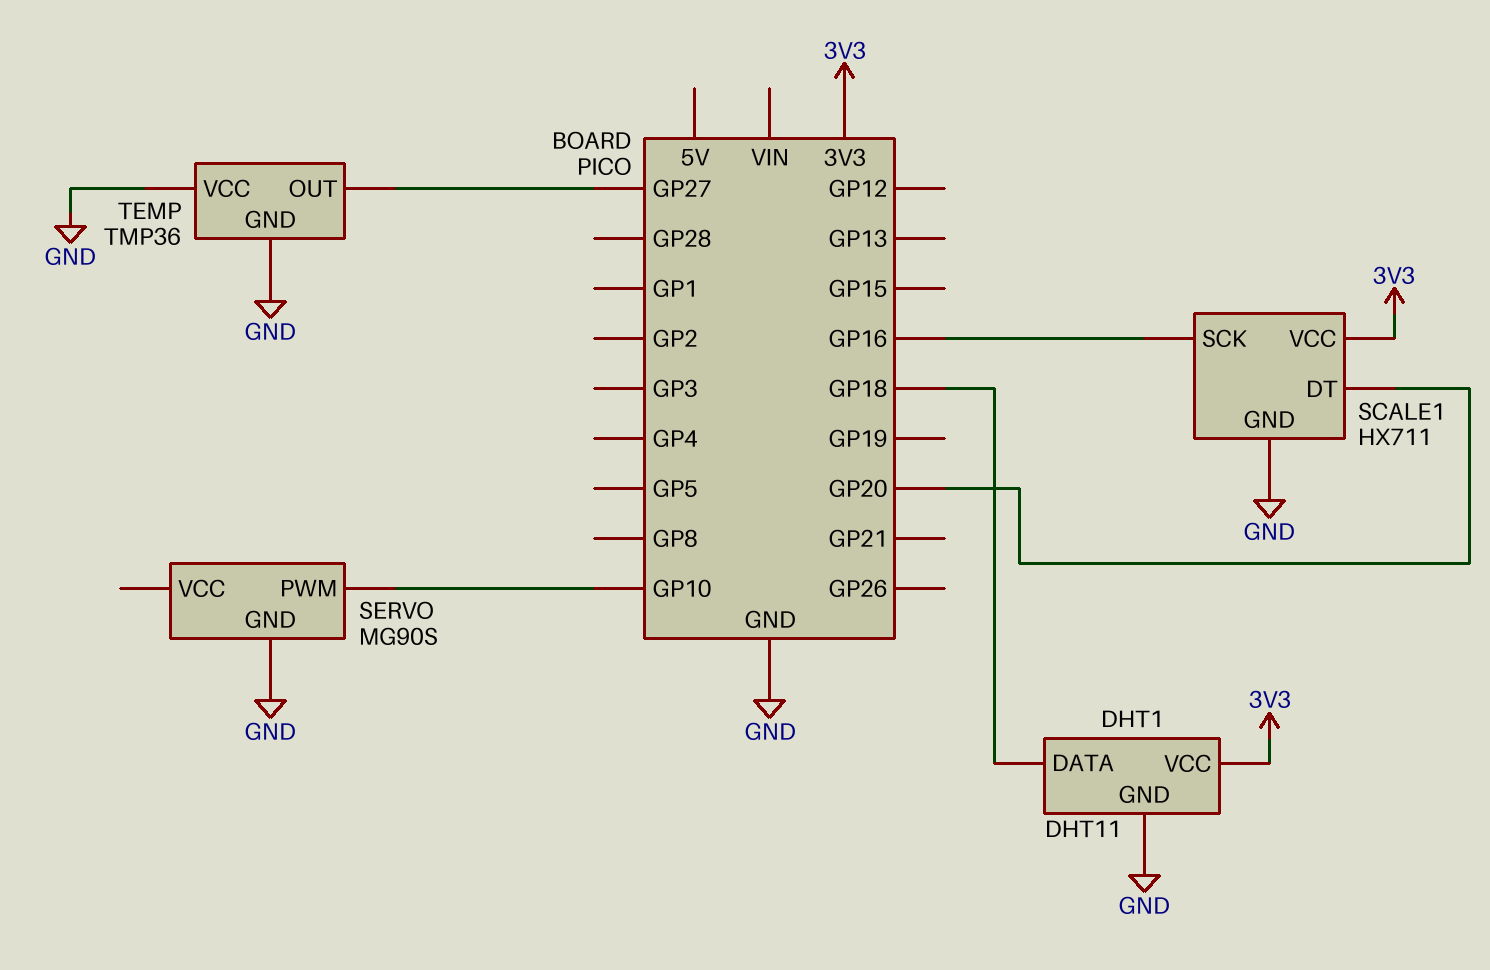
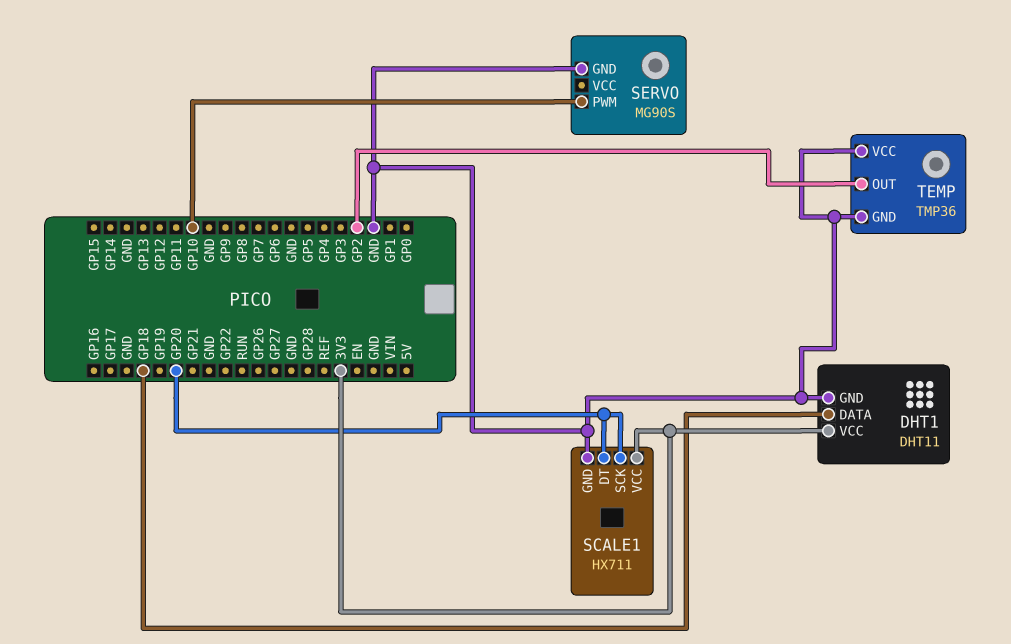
SCALE1 pin SCK: GP16 -> GP20
TEMP pin OUT: GP27 -> GP2

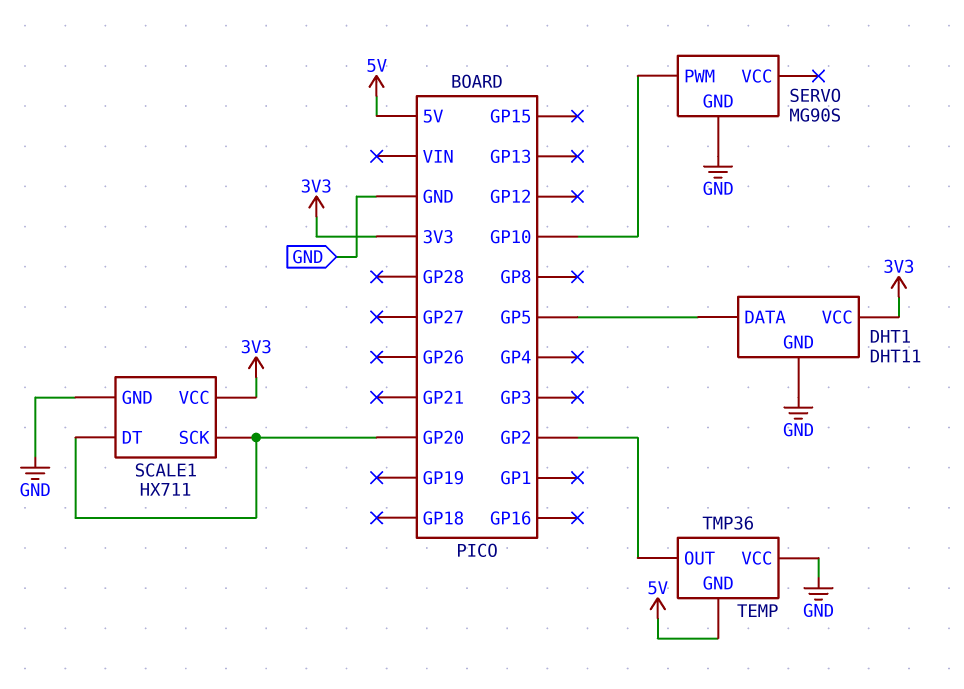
DHT1 pin DATA: GP18 -> GP5
TEMP pin GND: GND -> 5V

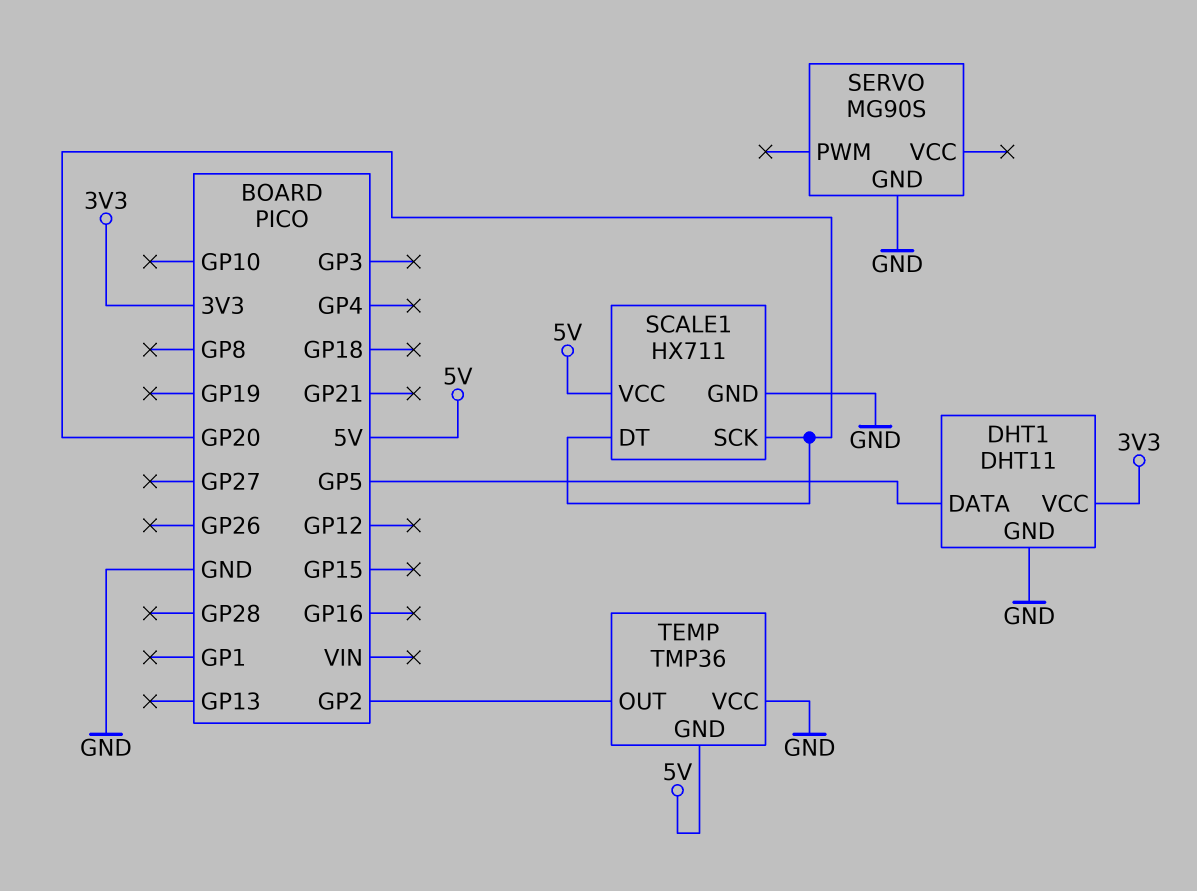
SCALE1 pin VCC: 3V3 -> 5V
SERVO pin PWM: GP10 -> none

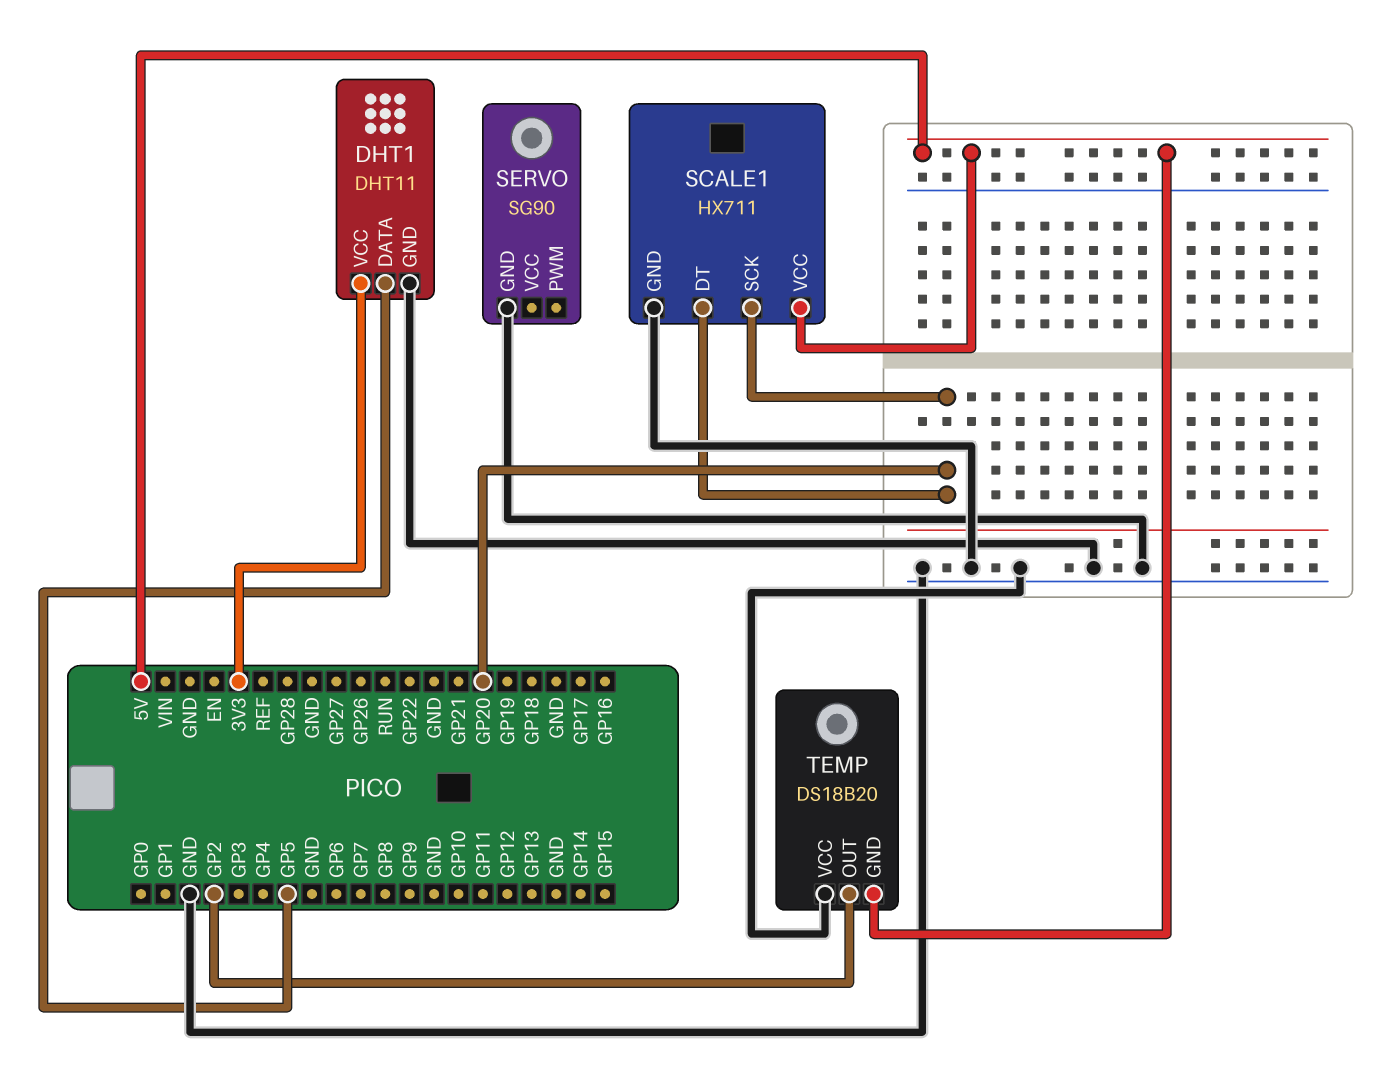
SERVO: MG90S -> SG90
TEMP: TMP36 -> DS18B20

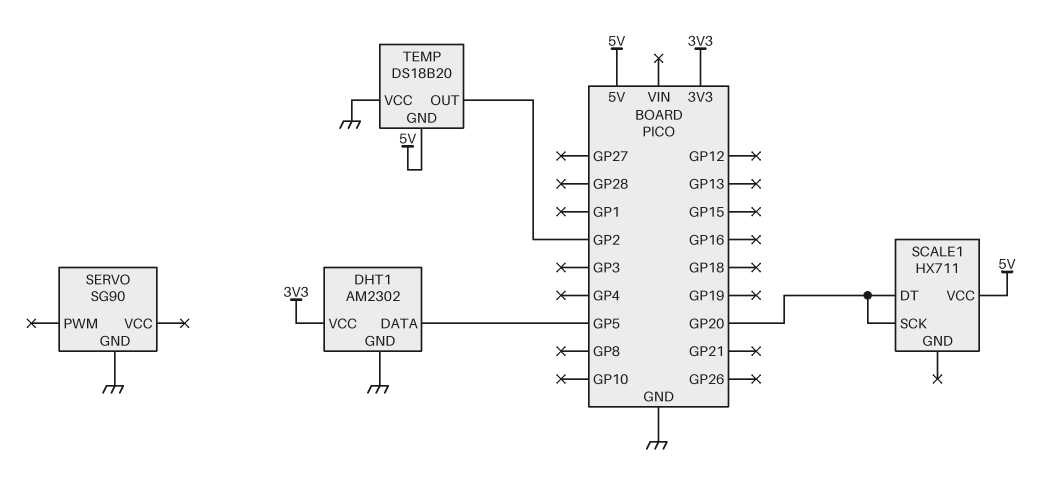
DHT1: DHT11 -> AM2302
SCALE1 pin GND: GND -> none

